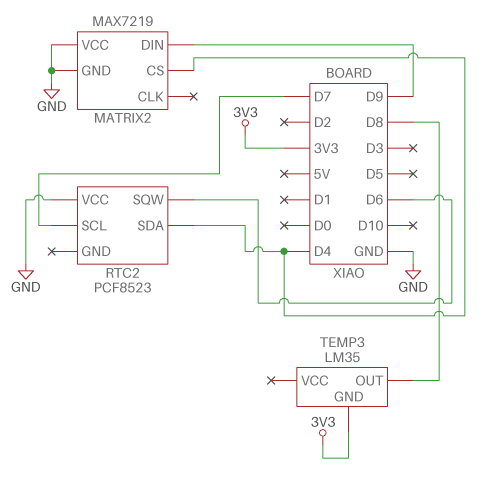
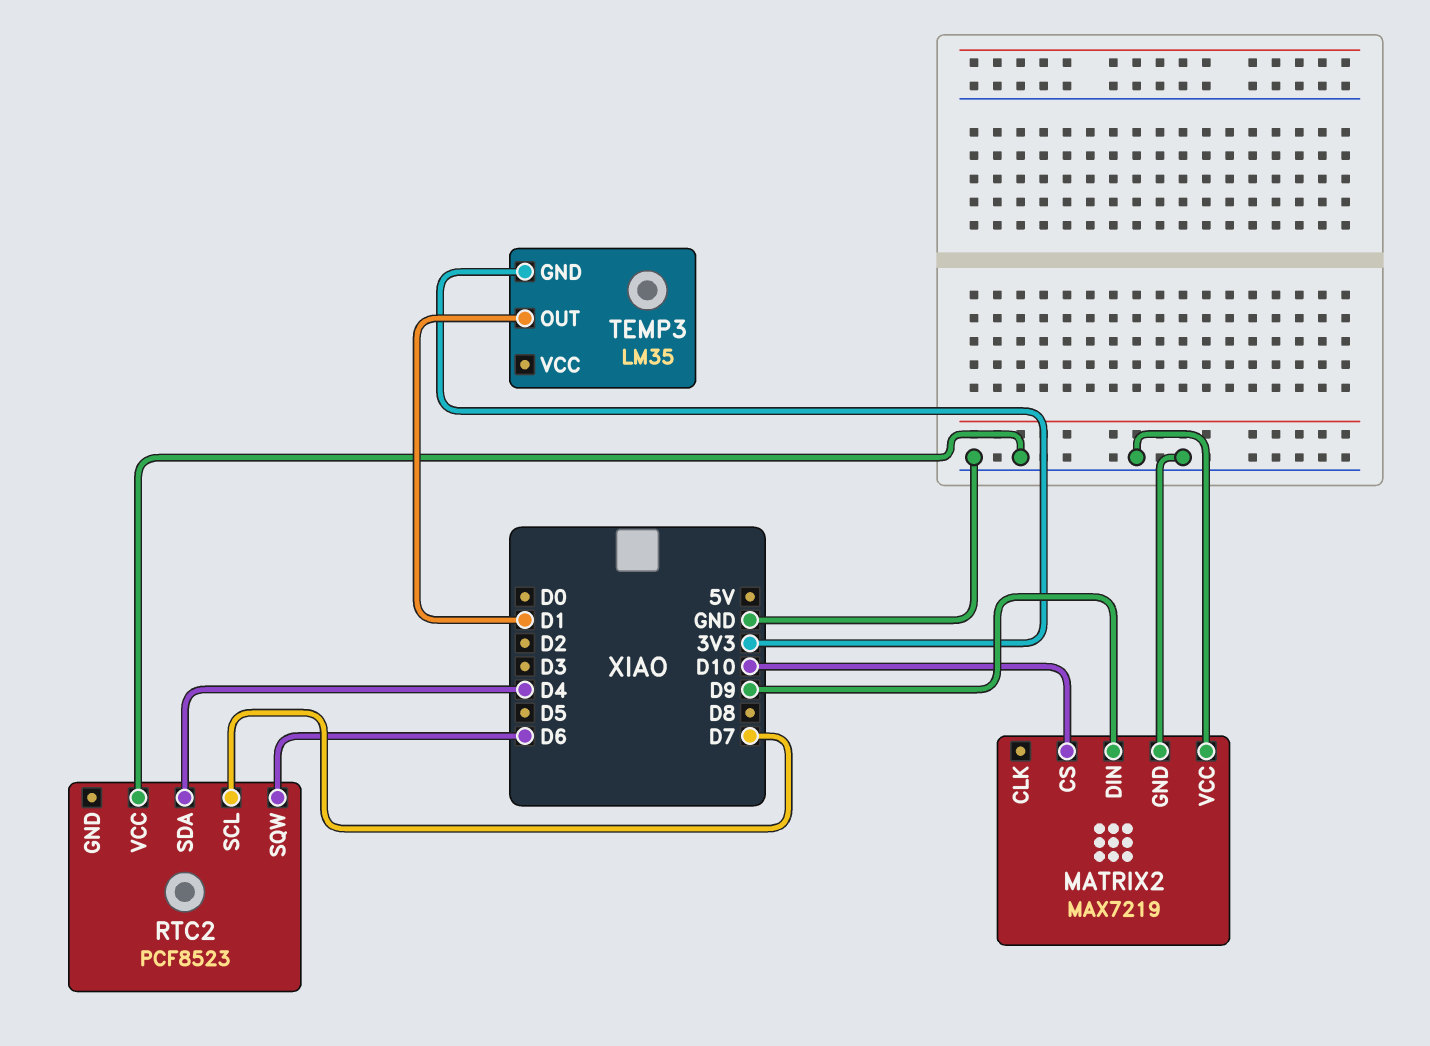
MATRIX2 pin CS: D4 -> D10
TEMP3 pin OUT: D8 -> D1

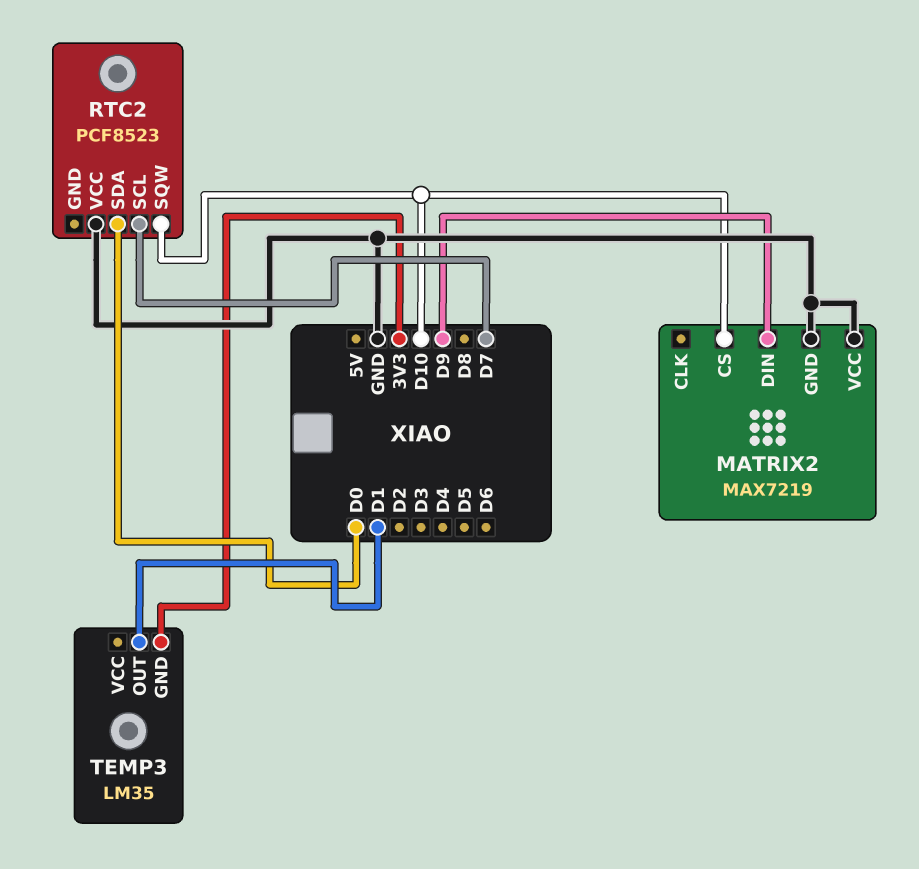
RTC2 pin SDA: D4 -> D0
RTC2 pin SQW: D6 -> D10

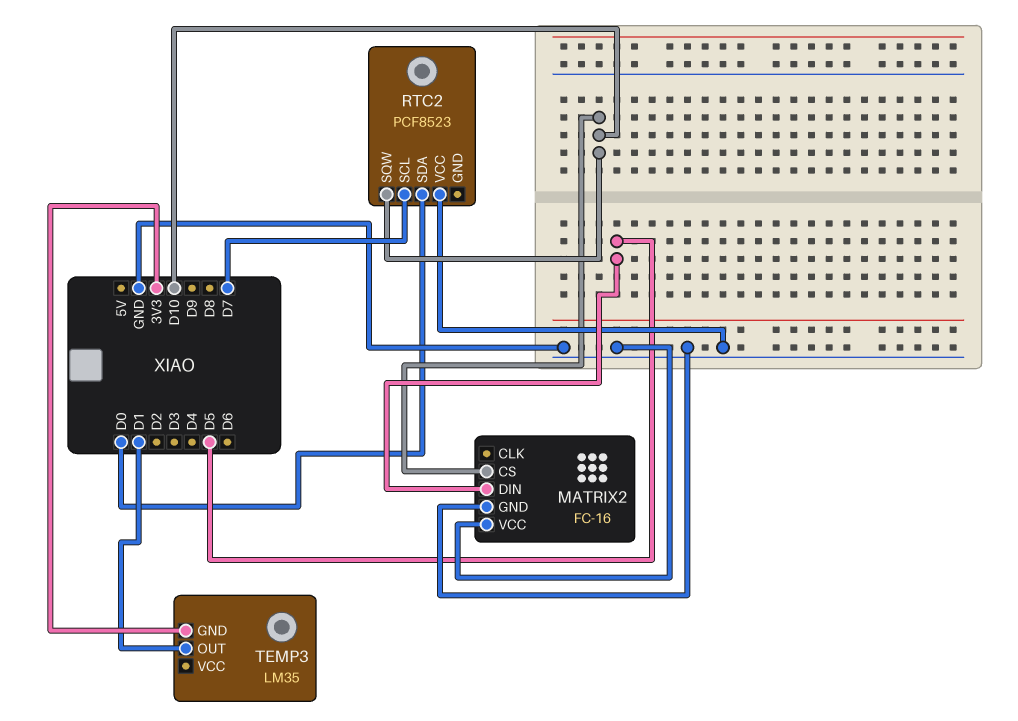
MATRIX2: MAX7219 -> FC-16
MATRIX2 pin DIN: D9 -> D5

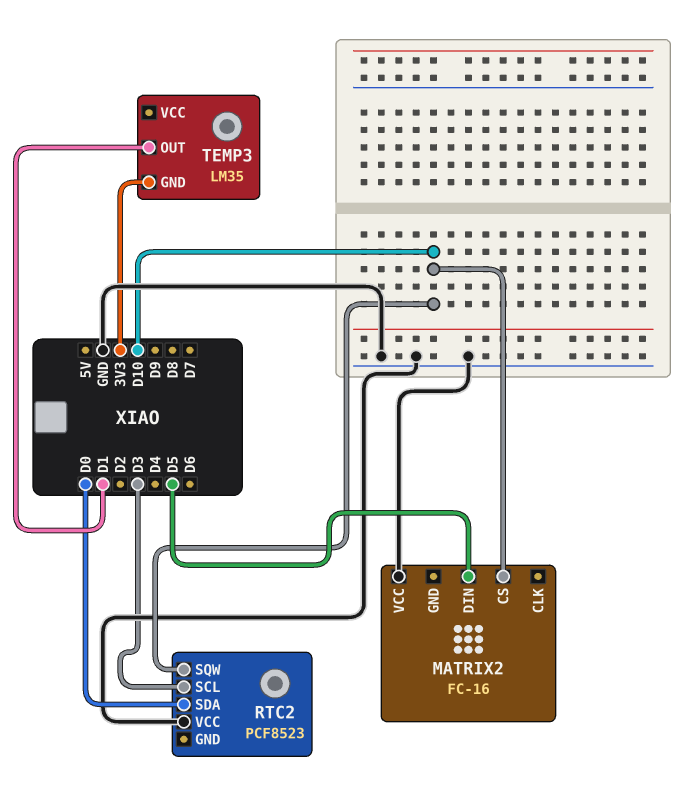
MATRIX2 pin GND: GND -> none
RTC2 pin SCL: D7 -> D3

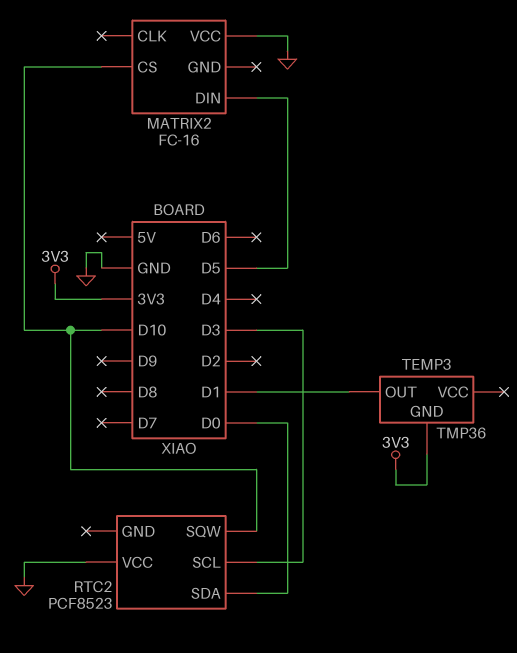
TEMP3: LM35 -> TMP36

